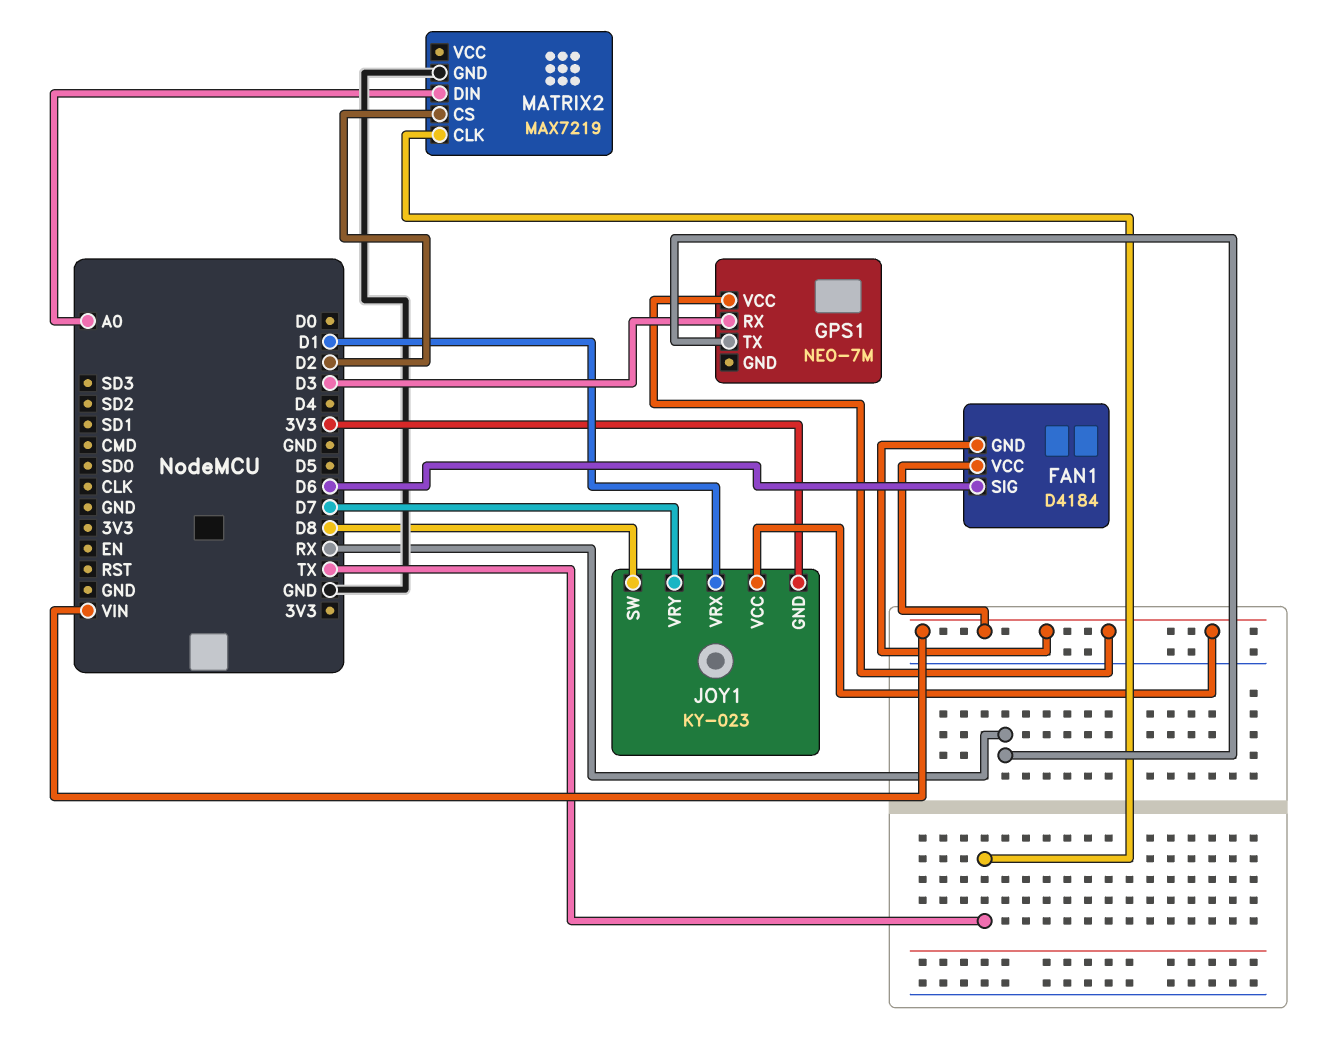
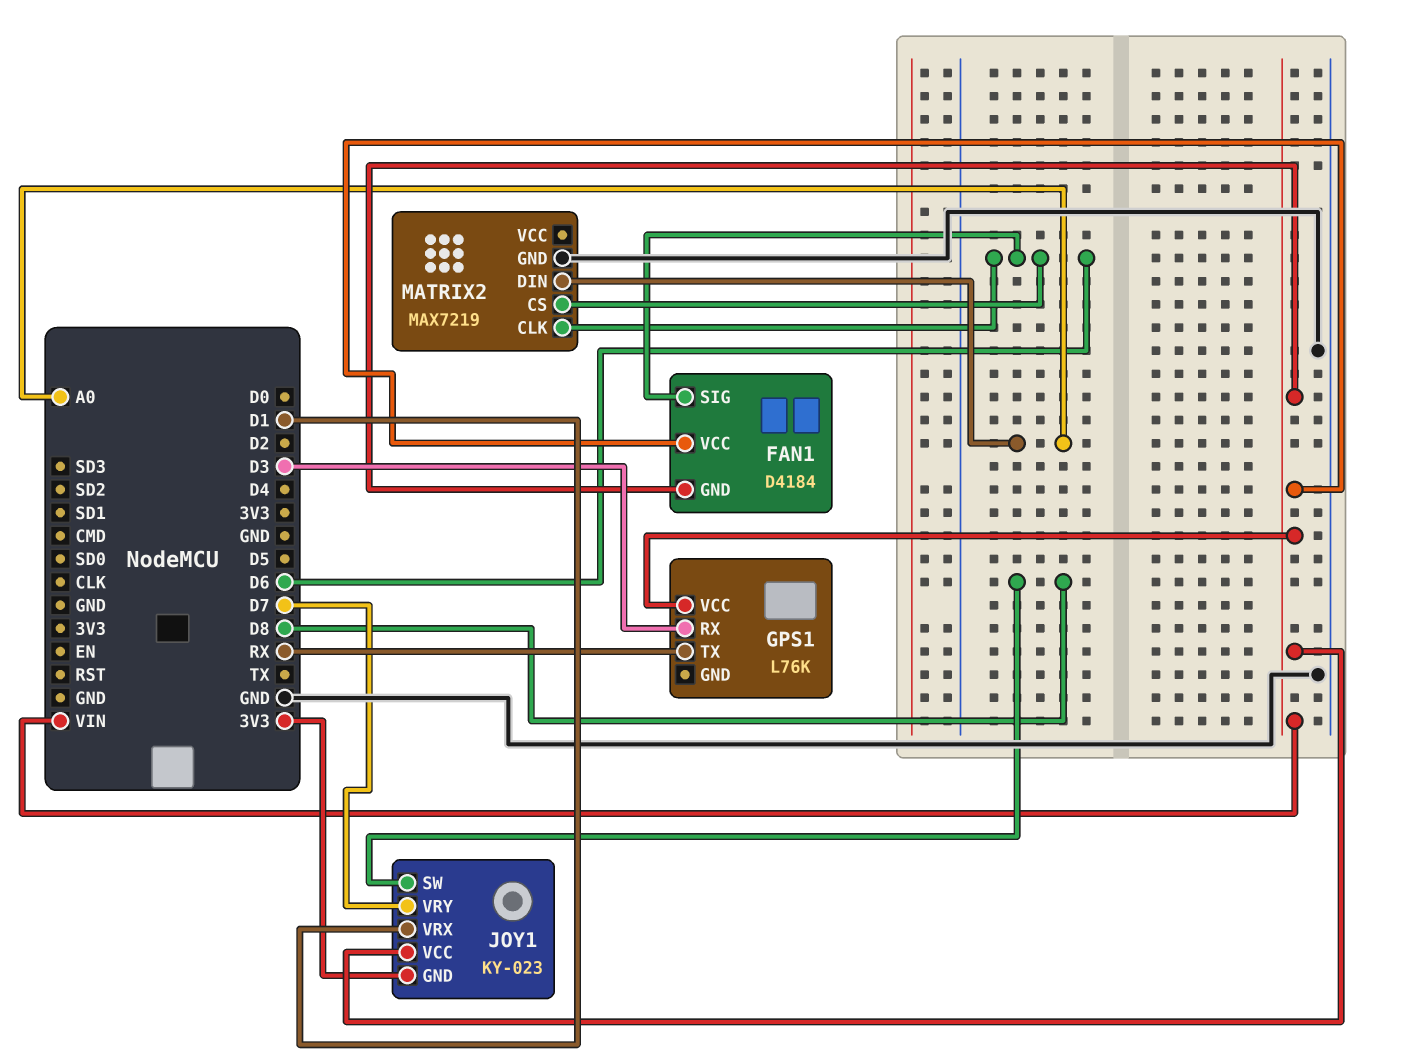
GPS1: NEO-7M -> L76K
MATRIX2 pin CLK: TX -> D6
MATRIX2 pin CS: D2 -> D6

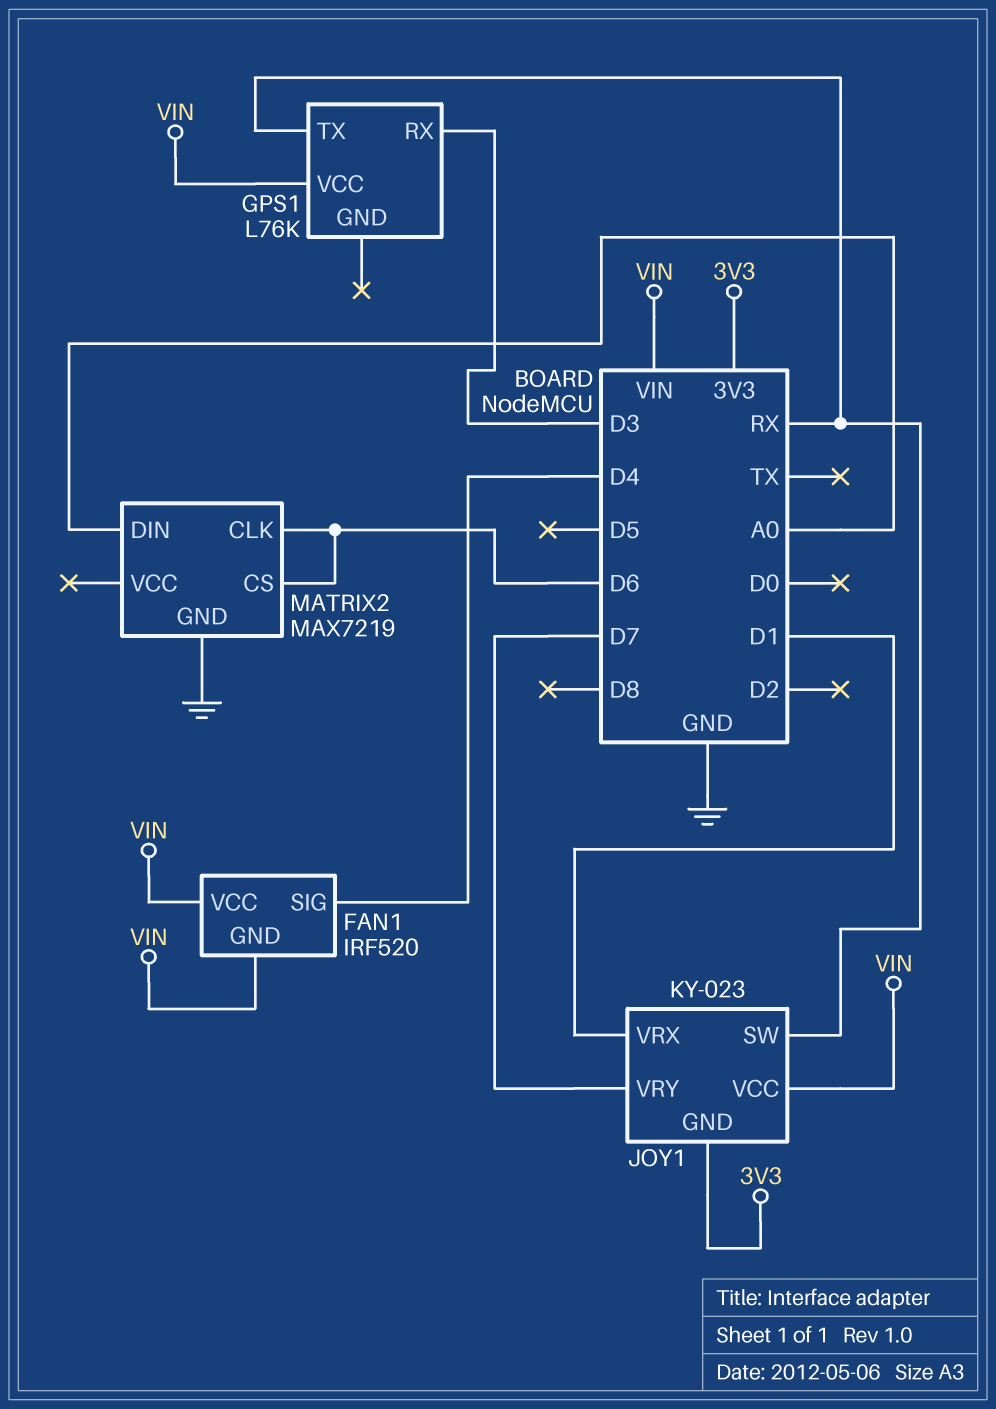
FAN1: D4184 -> IRF520
FAN1 pin SIG: D6 -> D4
JOY1 pin SW: D8 -> RX

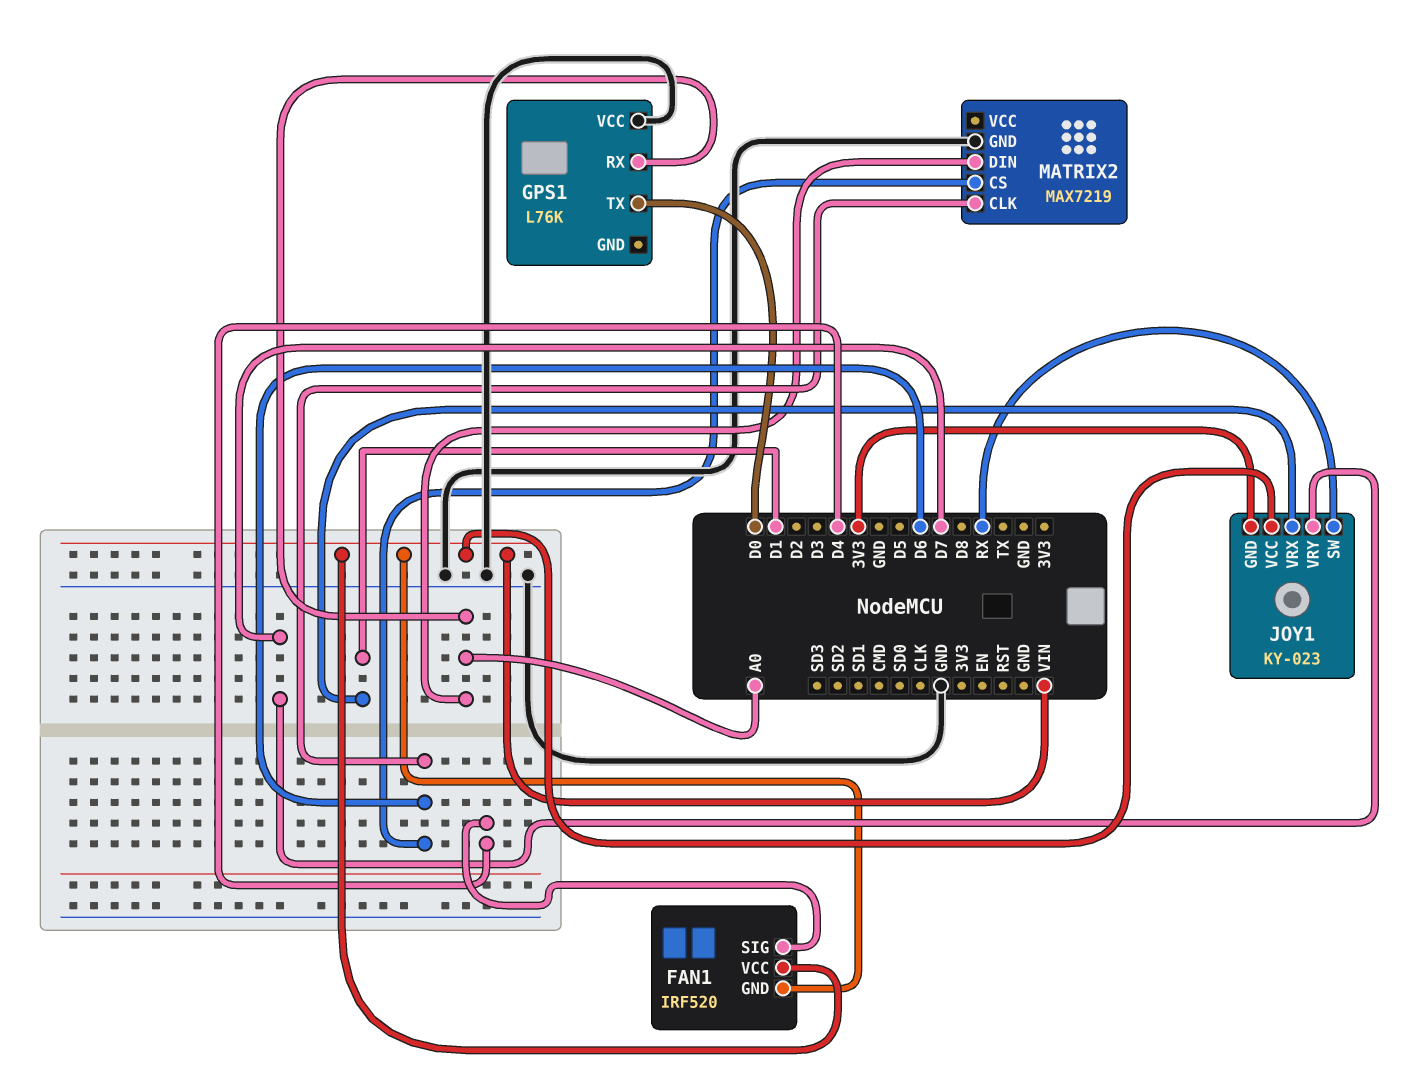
GPS1 pin RX: D3 -> A0
GPS1 pin TX: RX -> D0
GPS1 pin VCC: VIN -> GND

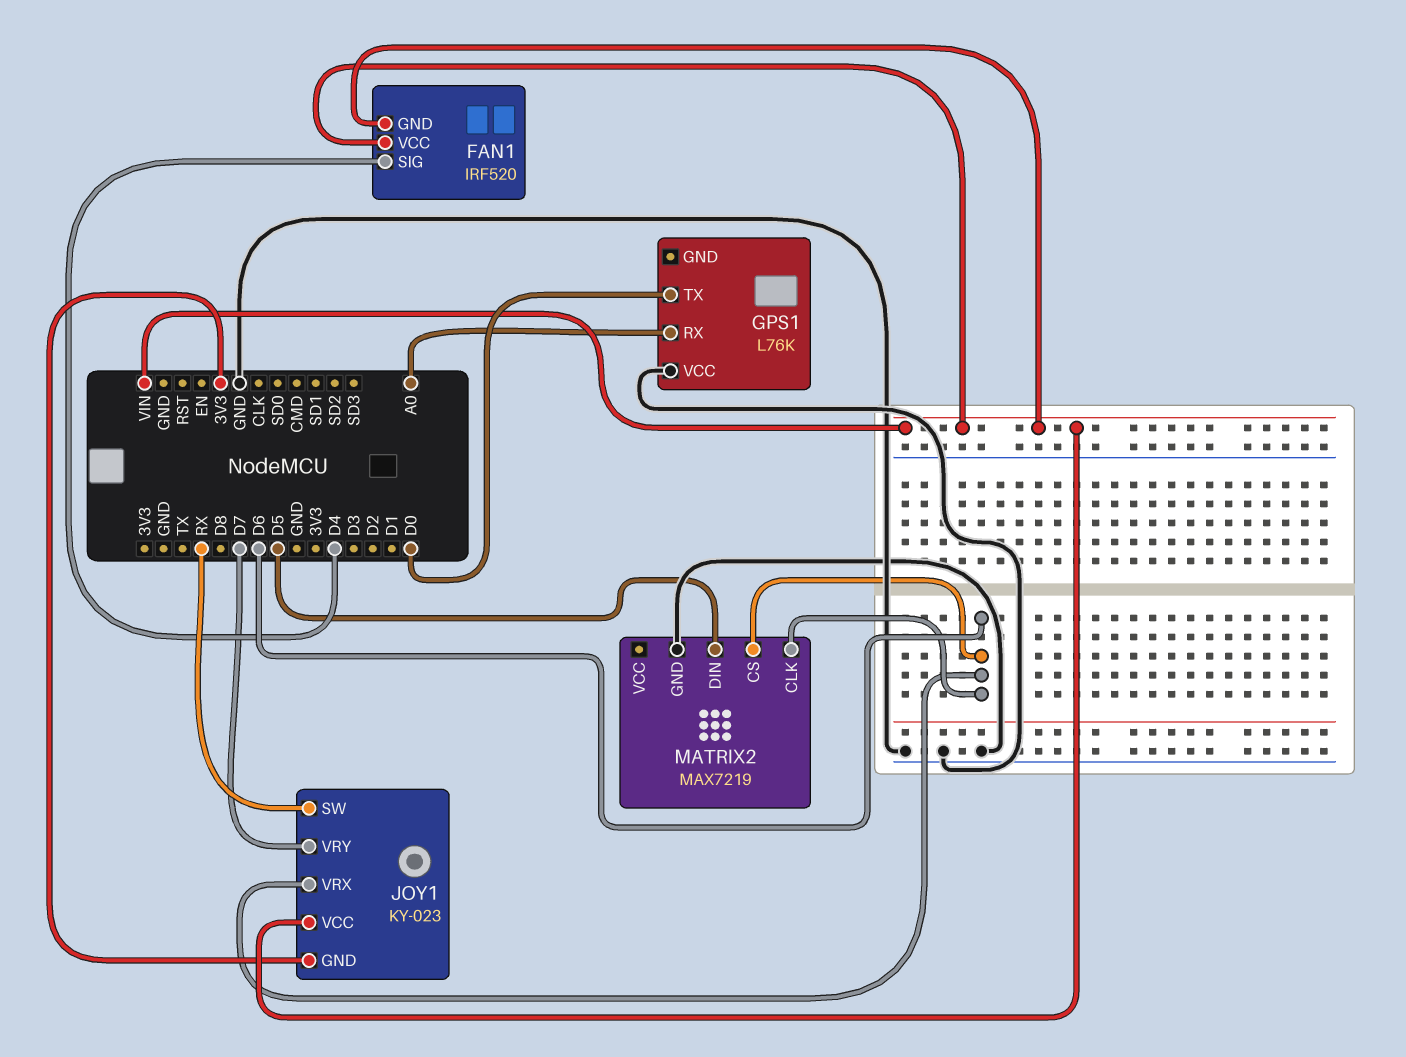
JOY1 pin VRX: D1 -> D6
MATRIX2 pin DIN: A0 -> D5

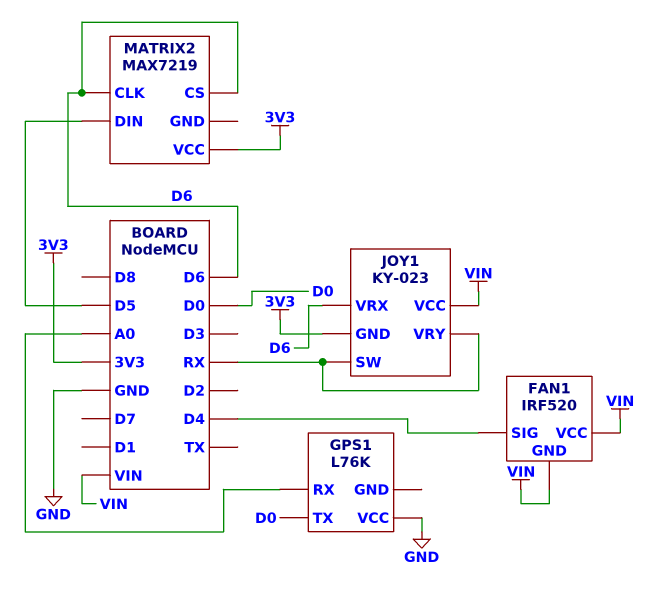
JOY1 pin VRY: D7 -> RX
MATRIX2 pin GND: GND -> none
MATRIX2 pin VCC: none -> 3V3

